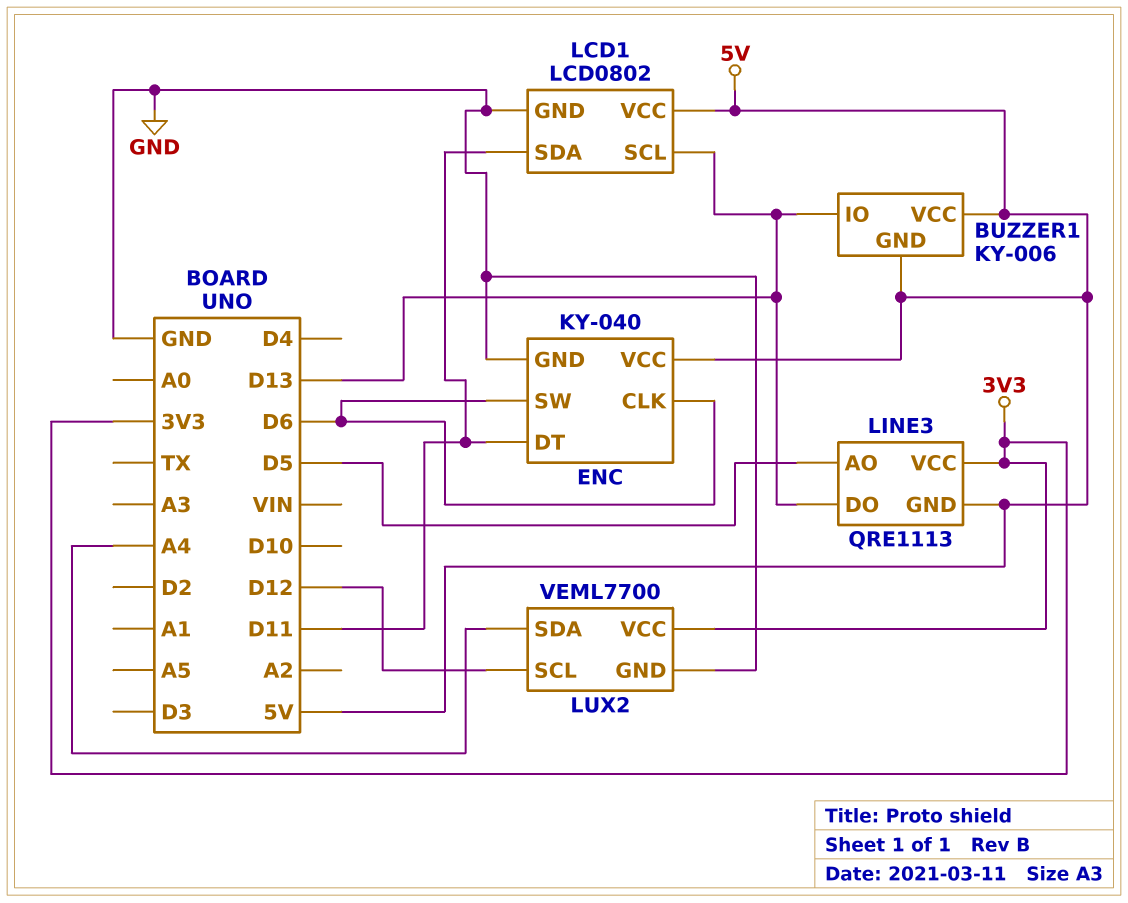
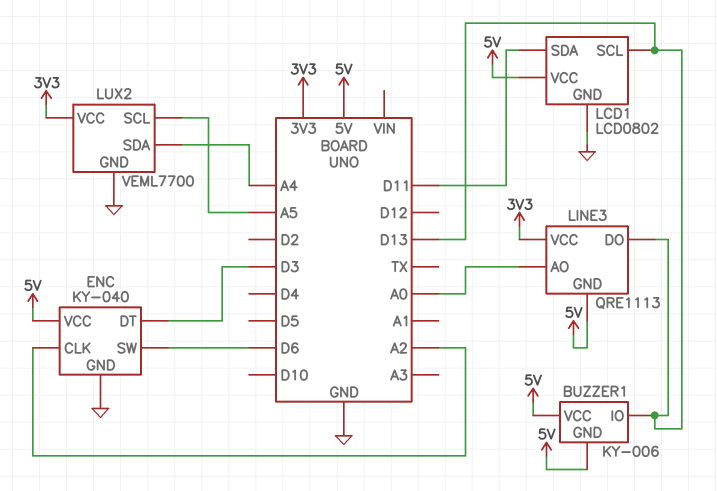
ENC pin CLK: D6 -> A2
ENC pin DT: D11 -> D3
LINE3 pin AO: D5 -> A0
LUX2 pin SCL: D12 -> A5

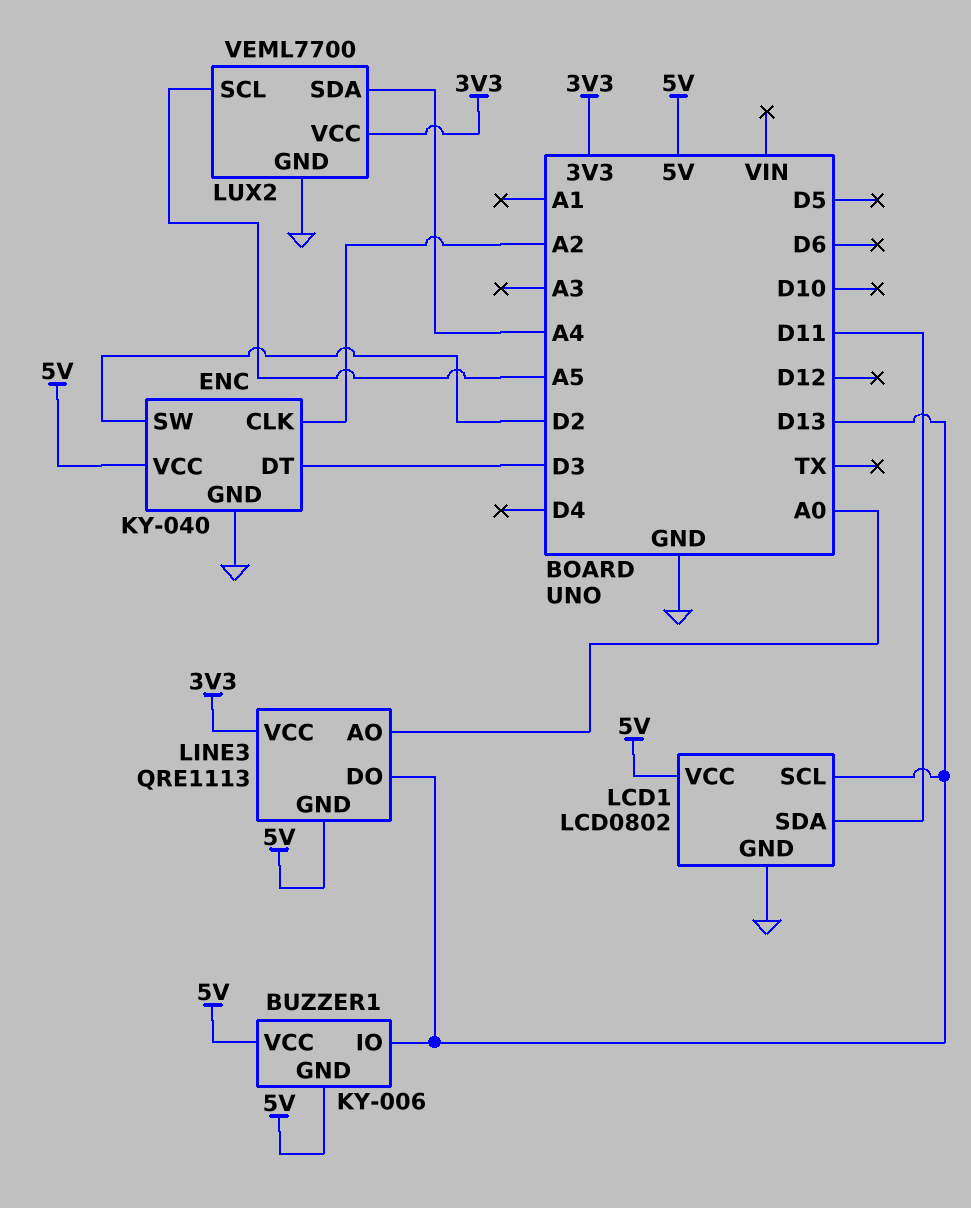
ENC pin SW: D6 -> D2

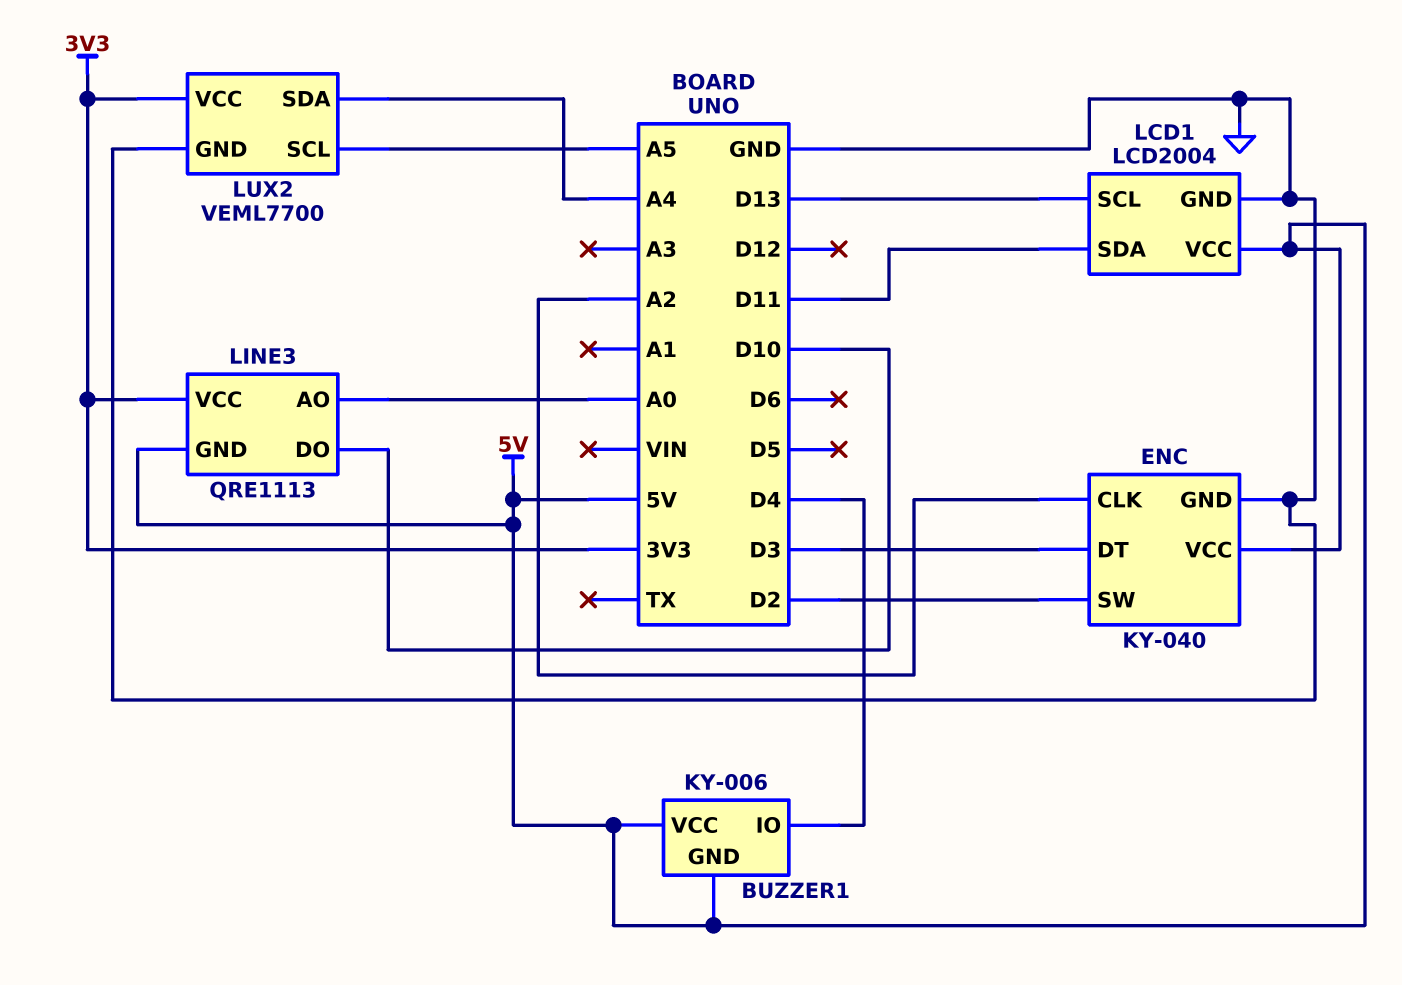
BUZZER1 pin IO: D13 -> D4
LCD1: LCD0802 -> LCD2004
LINE3 pin DO: D13 -> D10

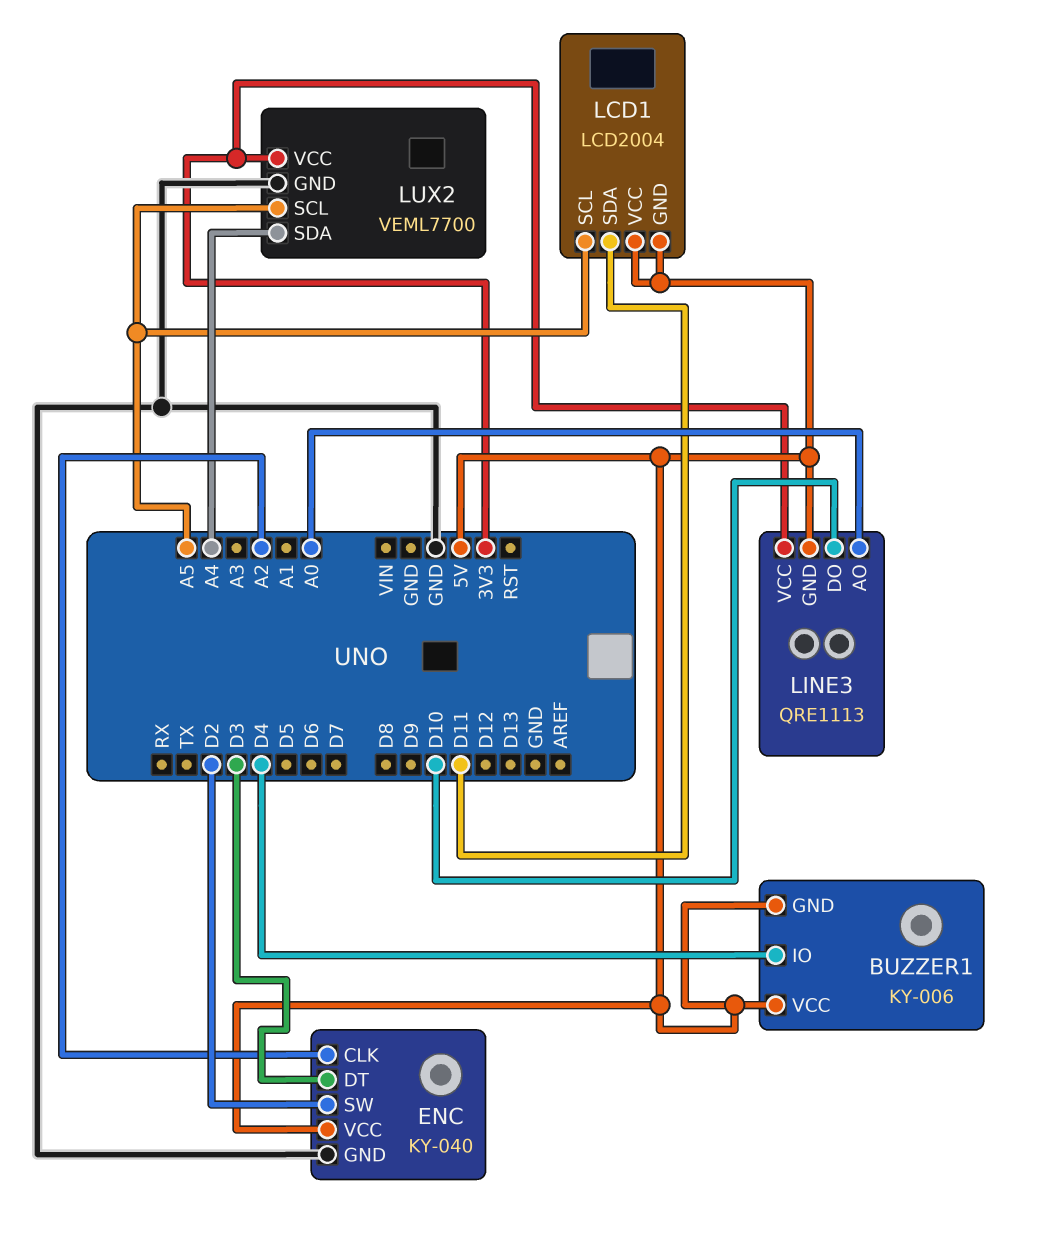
LCD1 pin GND: GND -> 5V
LCD1 pin SCL: D13 -> A5

